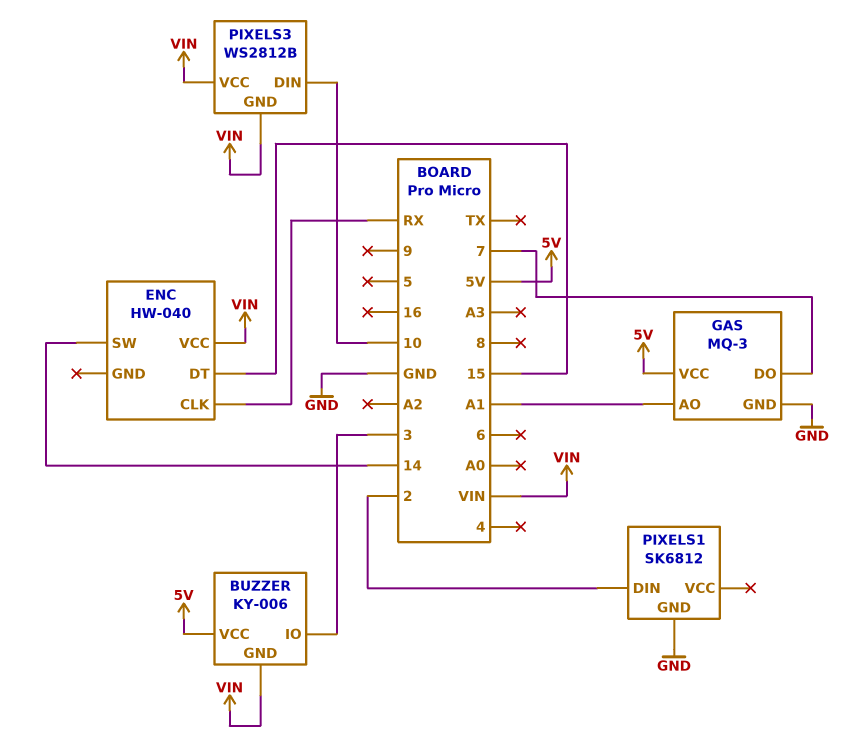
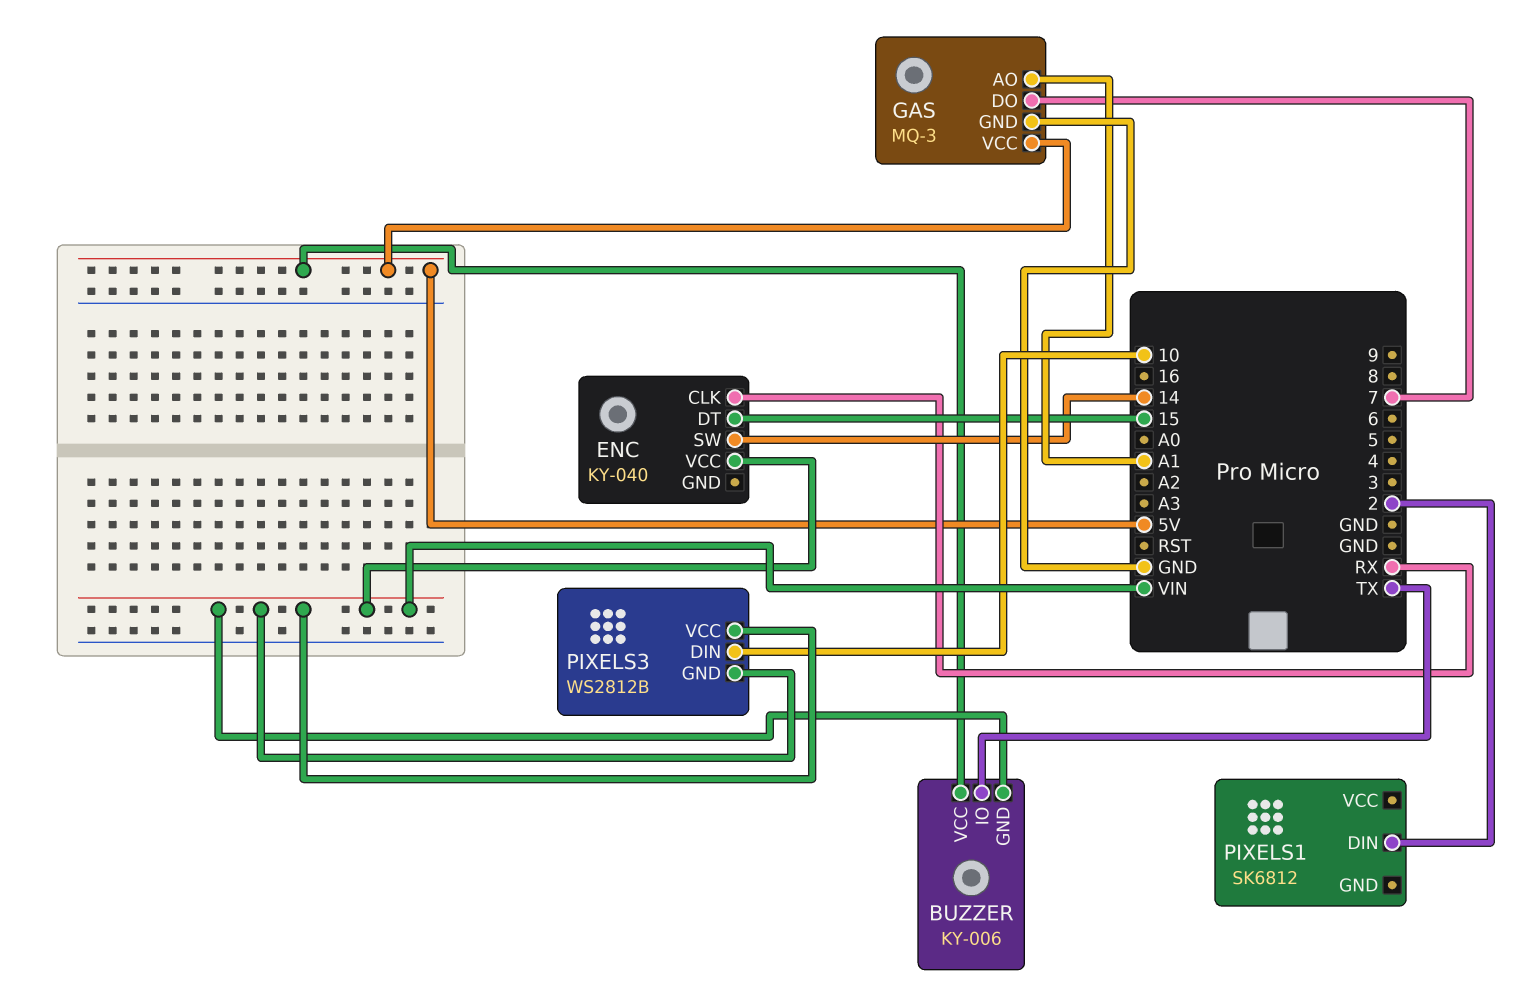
BUZZER pin IO: 3 -> TX
ENC: HW-040 -> KY-040
PIXELS1 pin GND: GND -> none

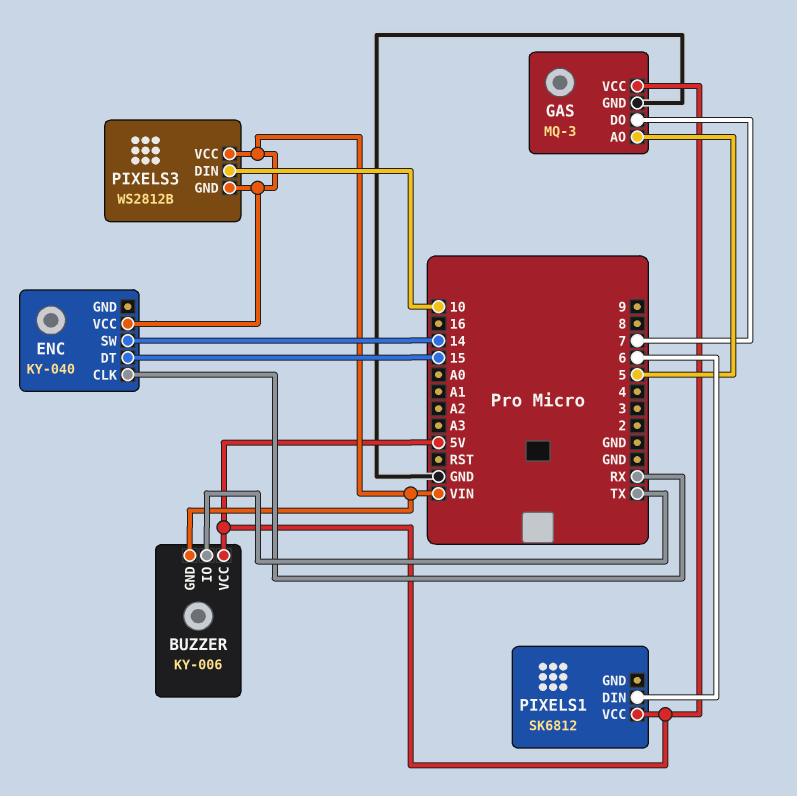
GAS pin AO: A1 -> 5
PIXELS1 pin DIN: 2 -> 6
PIXELS1 pin VCC: none -> 5V

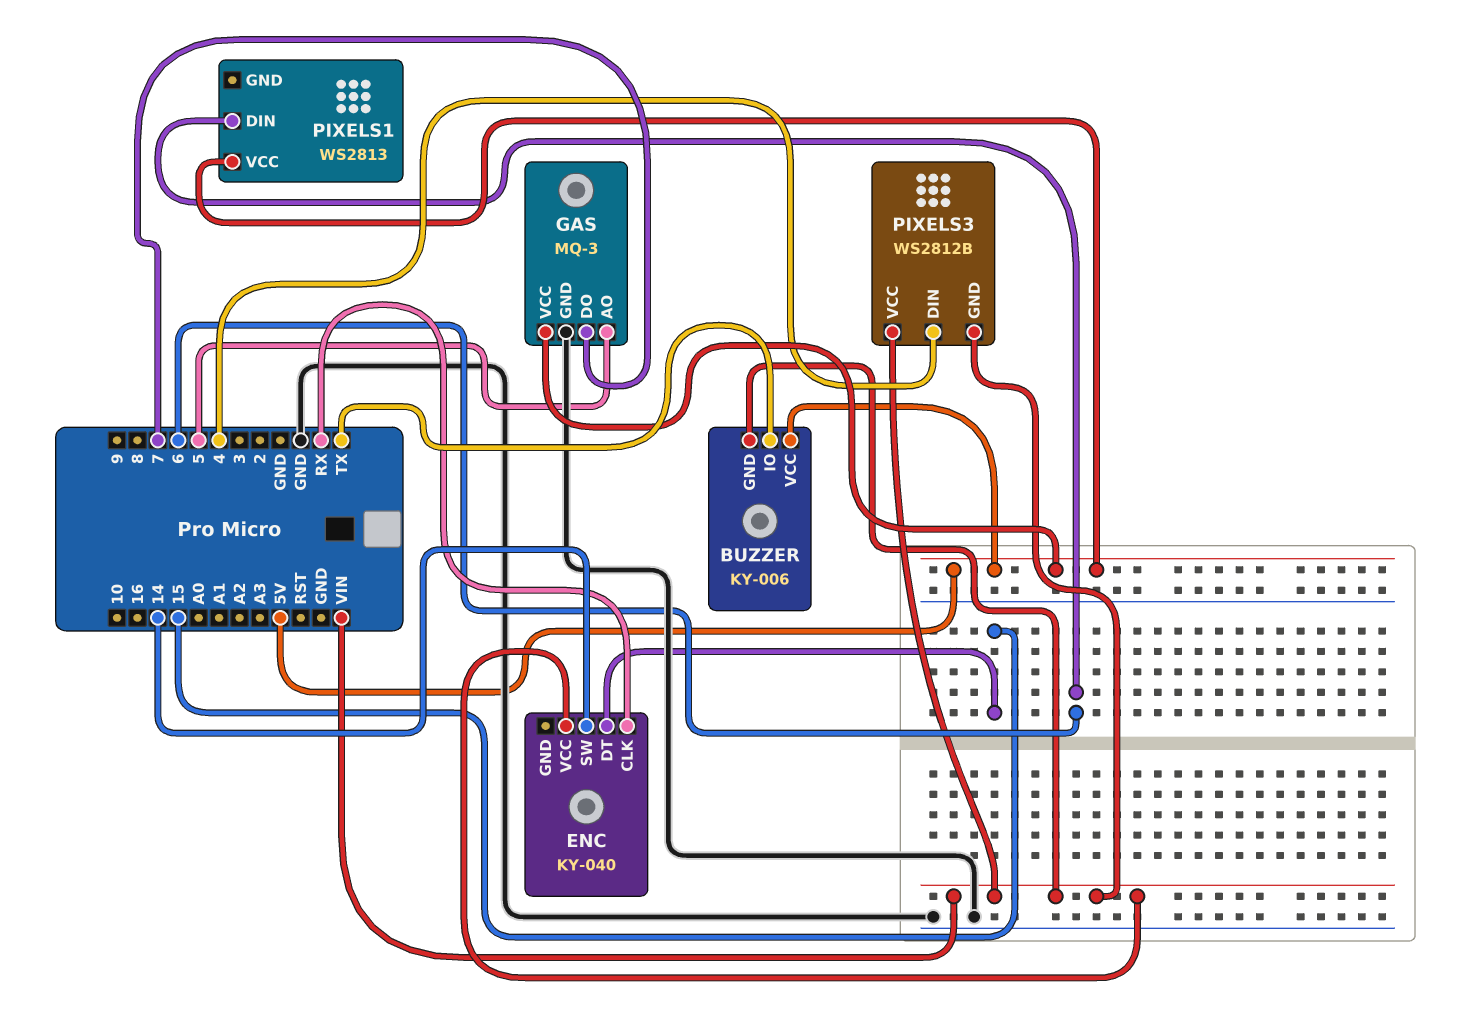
PIXELS1: SK6812 -> WS2813
PIXELS3 pin DIN: 10 -> 4

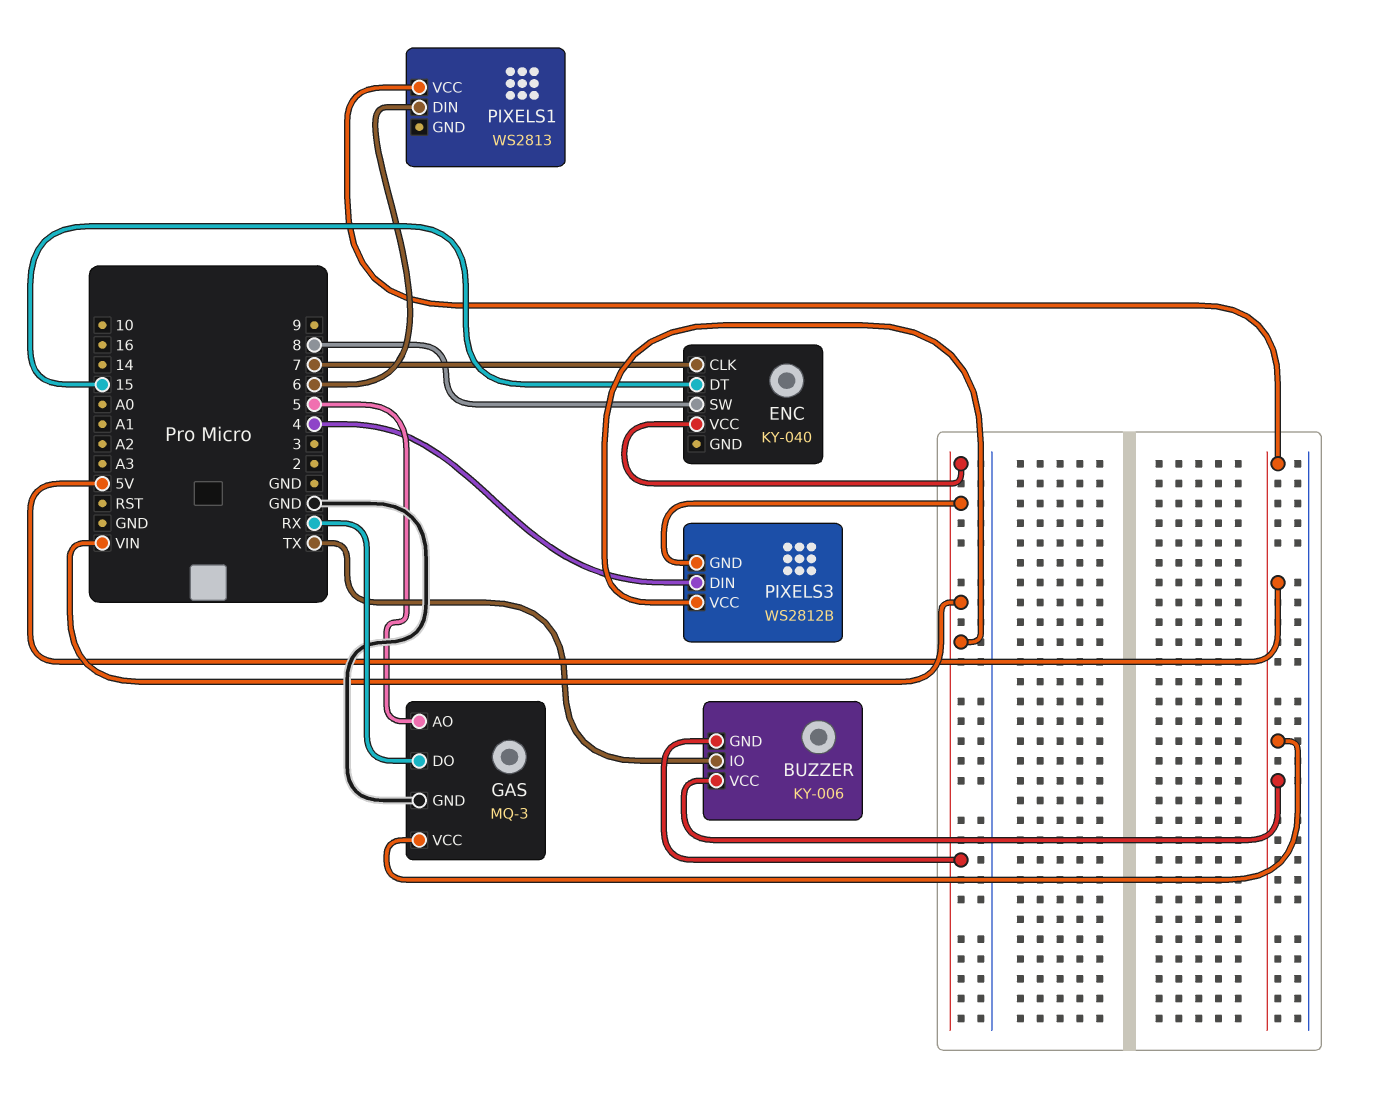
ENC pin CLK: RX -> 7
ENC pin SW: 14 -> 8
GAS pin DO: 7 -> RX

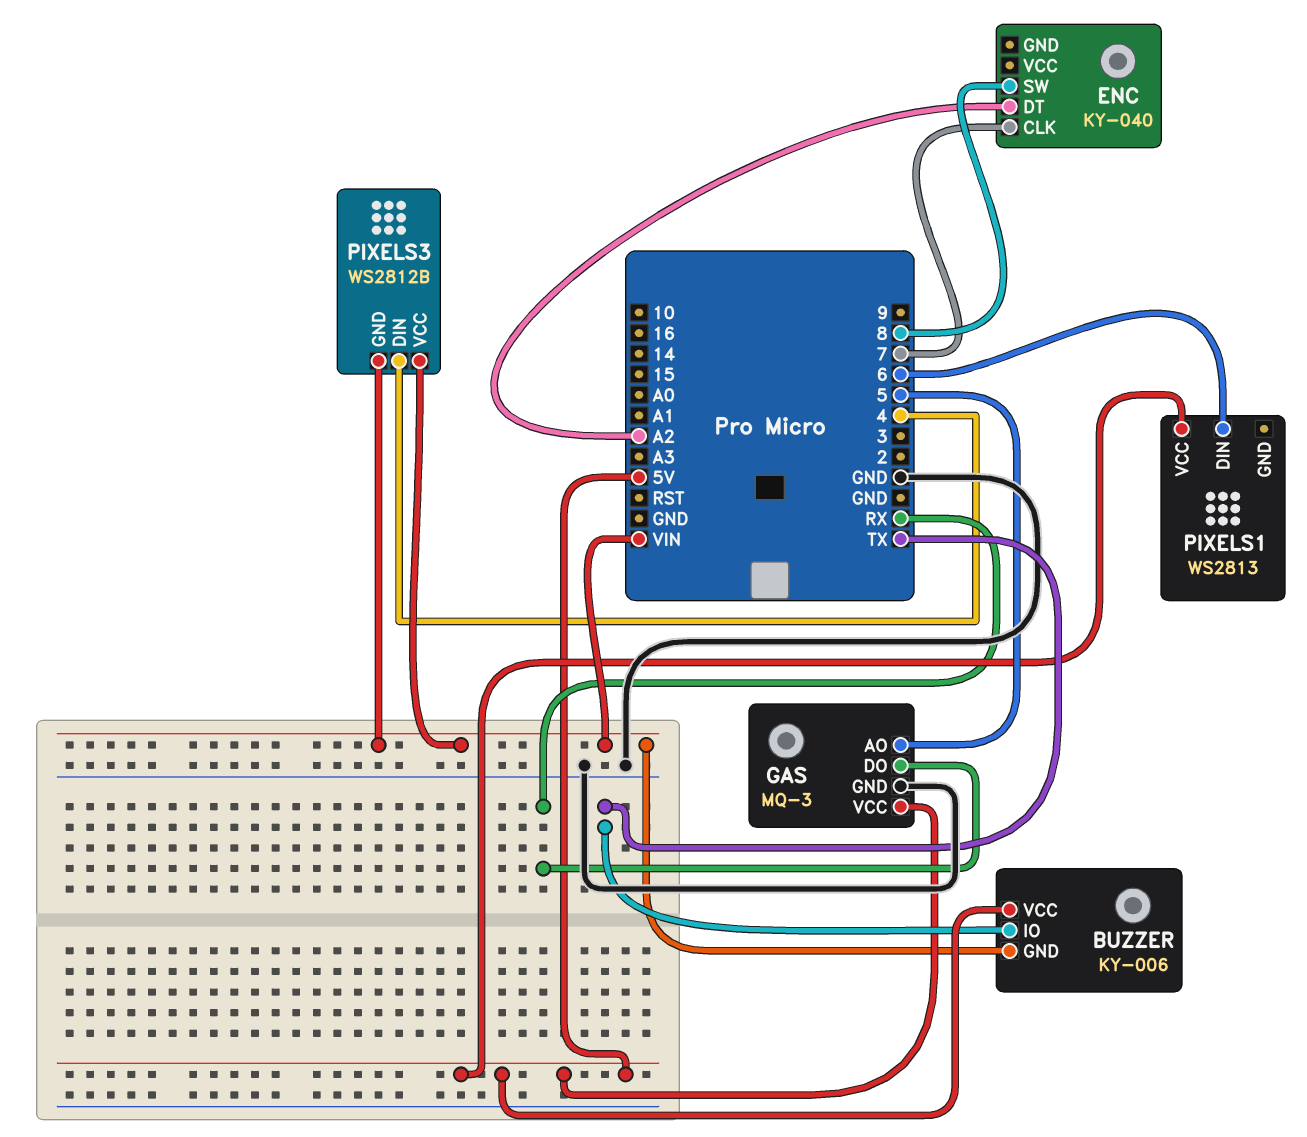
ENC pin DT: 15 -> A2
ENC pin VCC: VIN -> none

